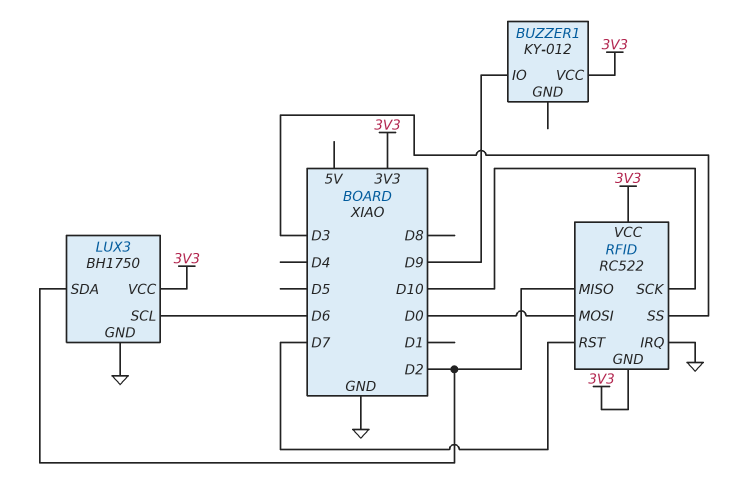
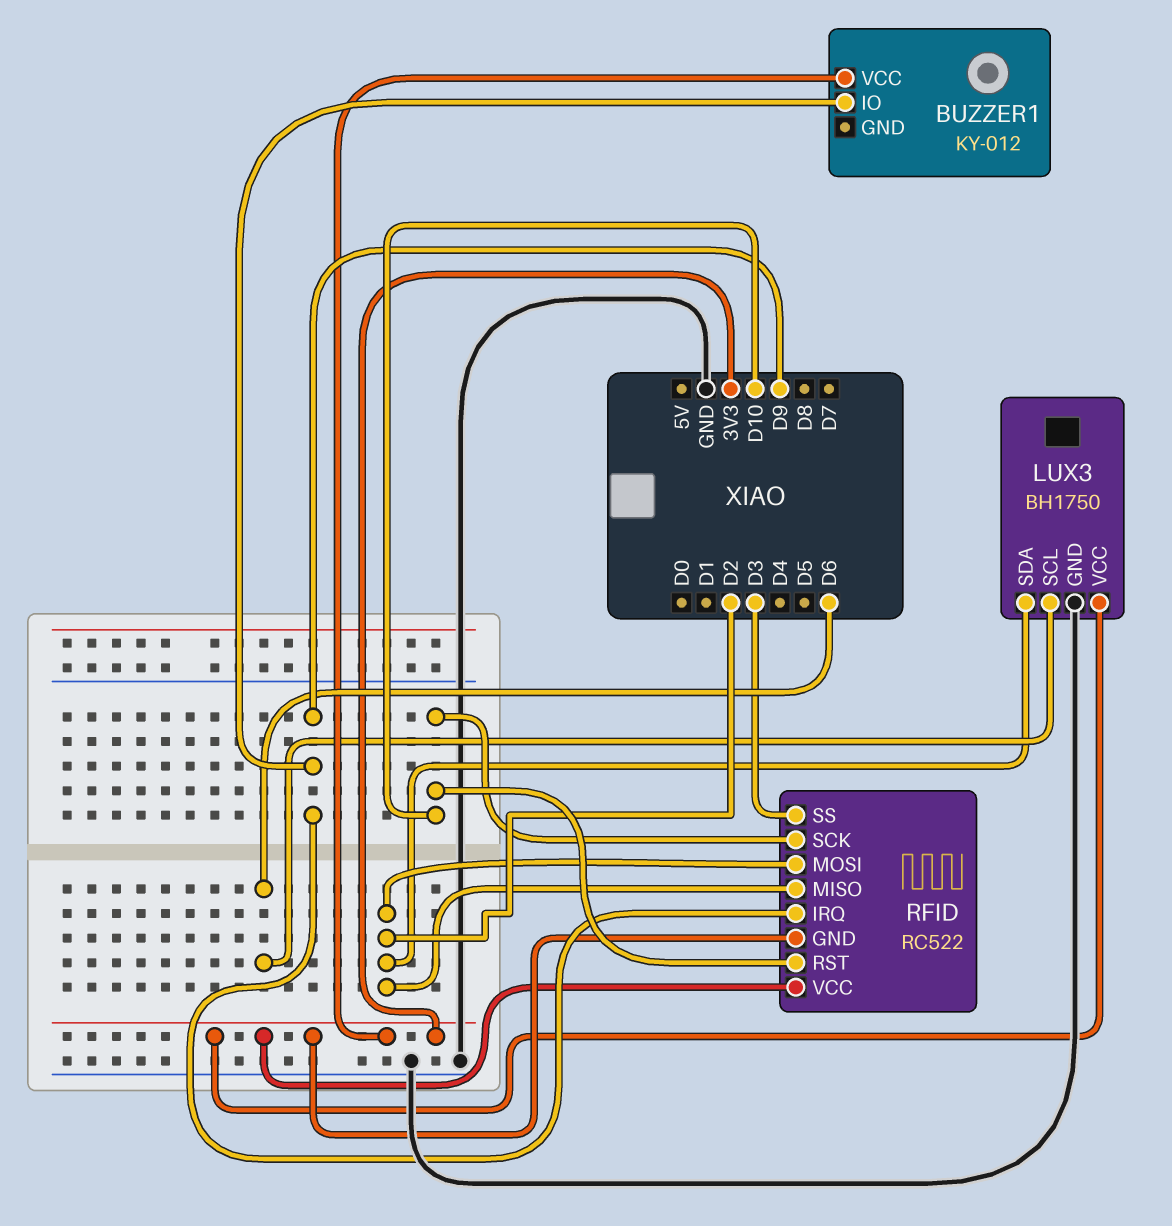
RFID pin IRQ: GND -> D9
RFID pin MOSI: D0 -> D2
RFID pin RST: D7 -> D10

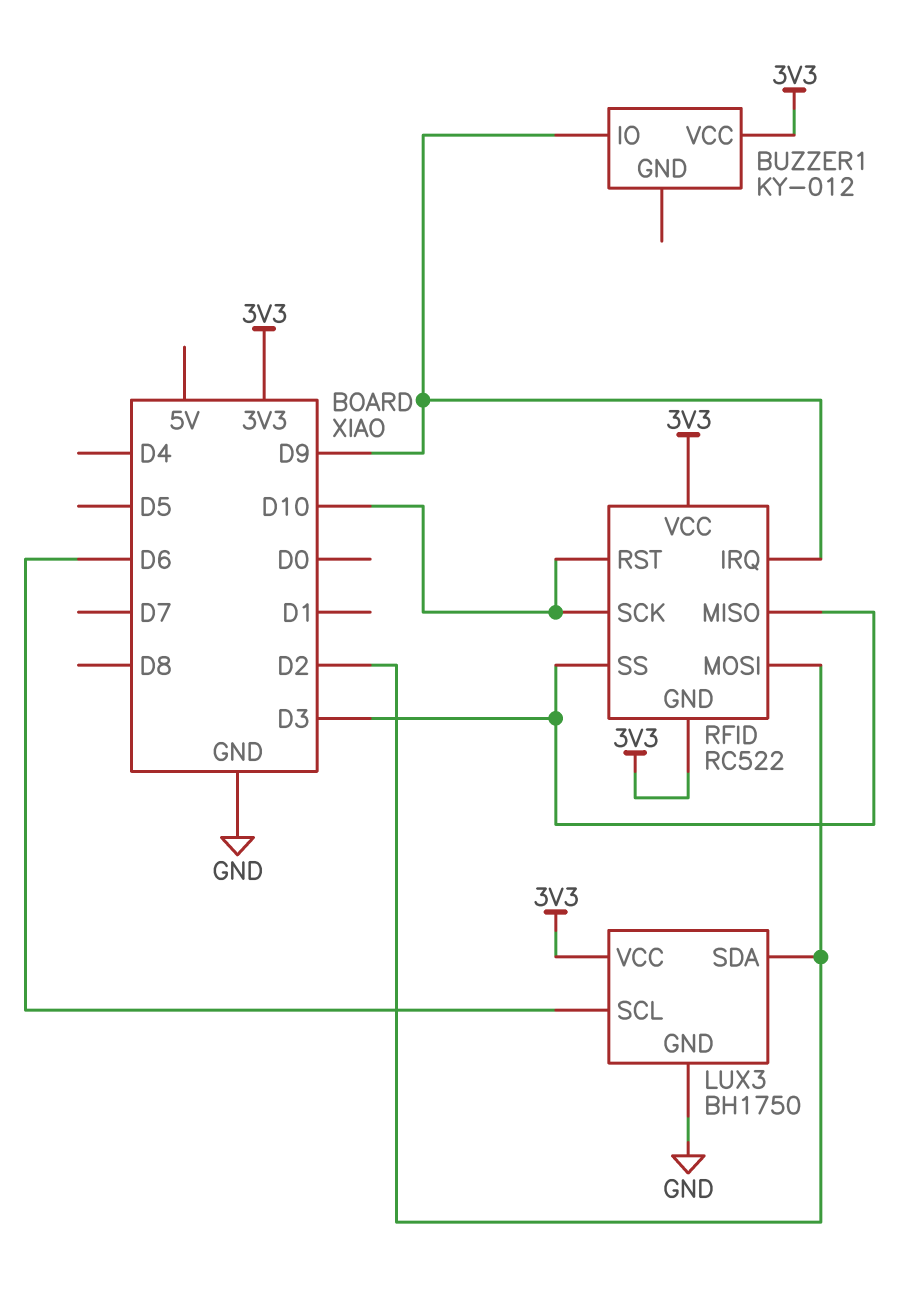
RFID pin MISO: D2 -> D3

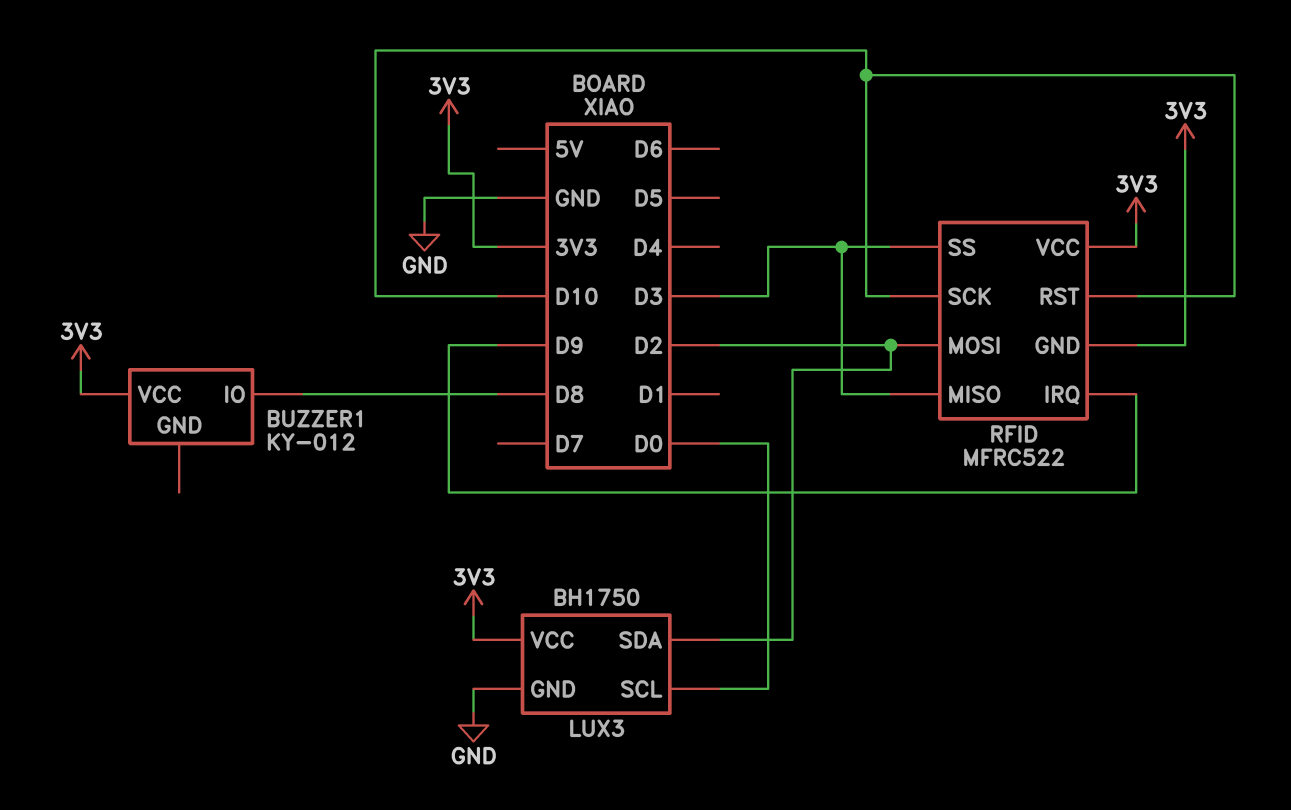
BUZZER1 pin IO: D9 -> D8
LUX3 pin SCL: D6 -> D0
RFID: RC522 -> MFRC522

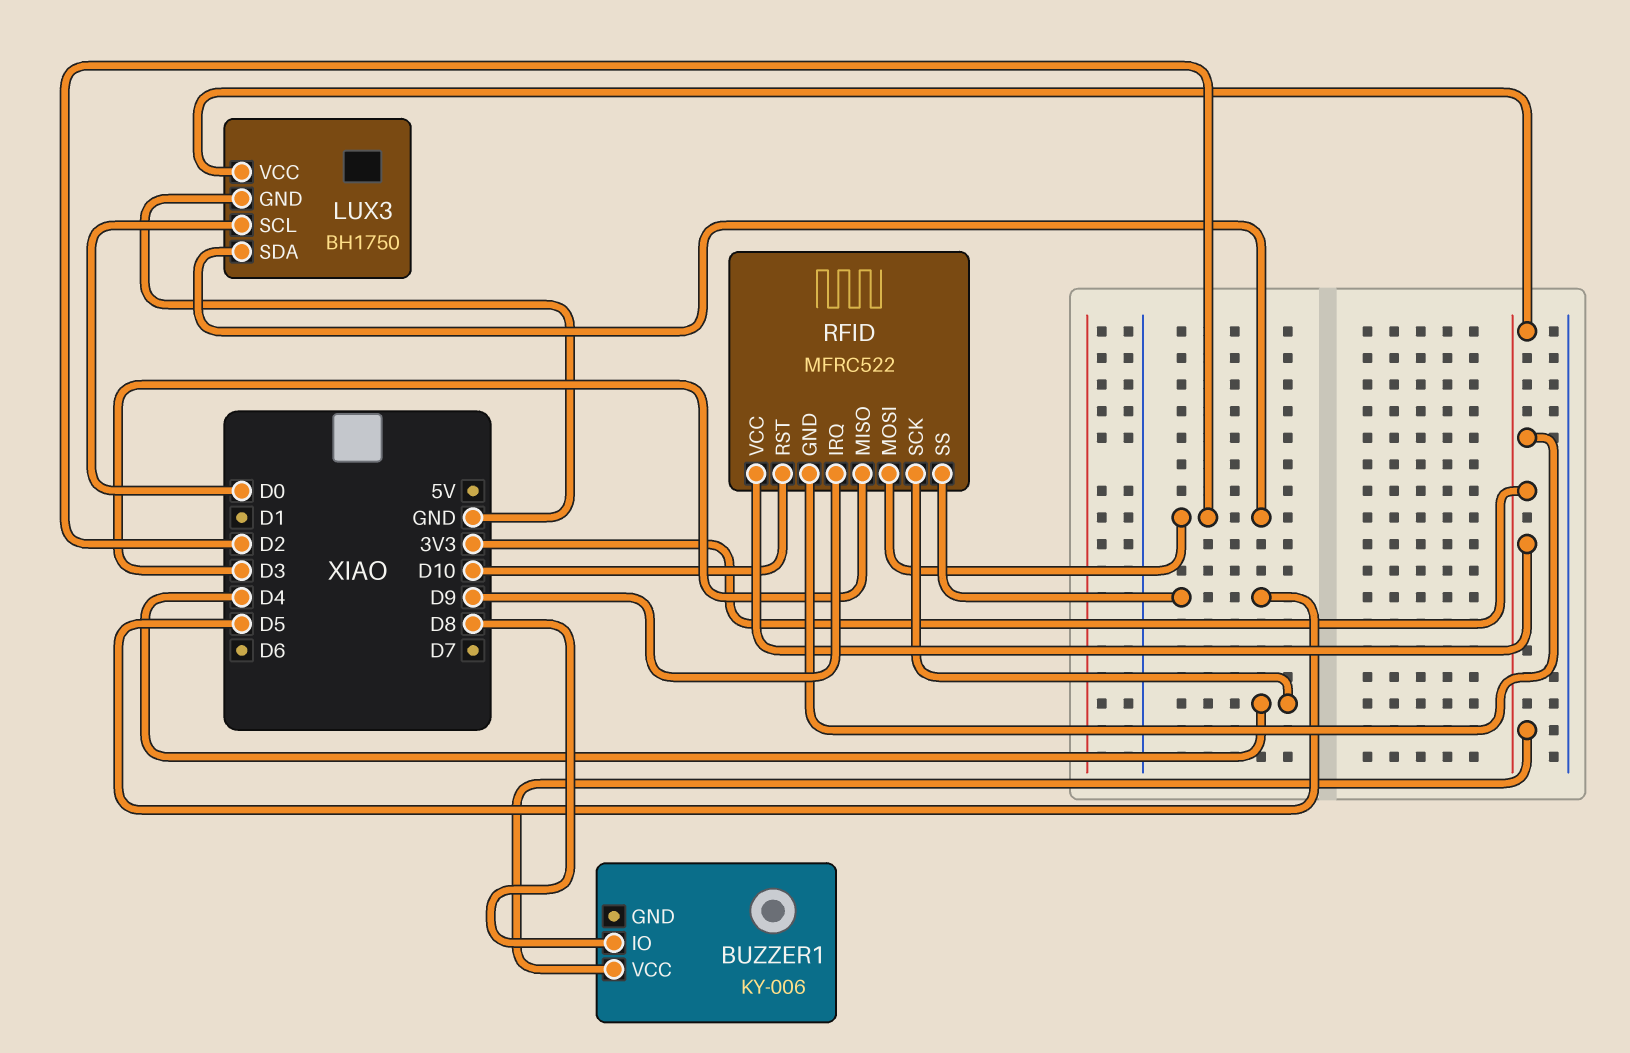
BUZZER1: KY-012 -> KY-006
RFID pin SCK: D10 -> D4
RFID pin SS: D3 -> D5

